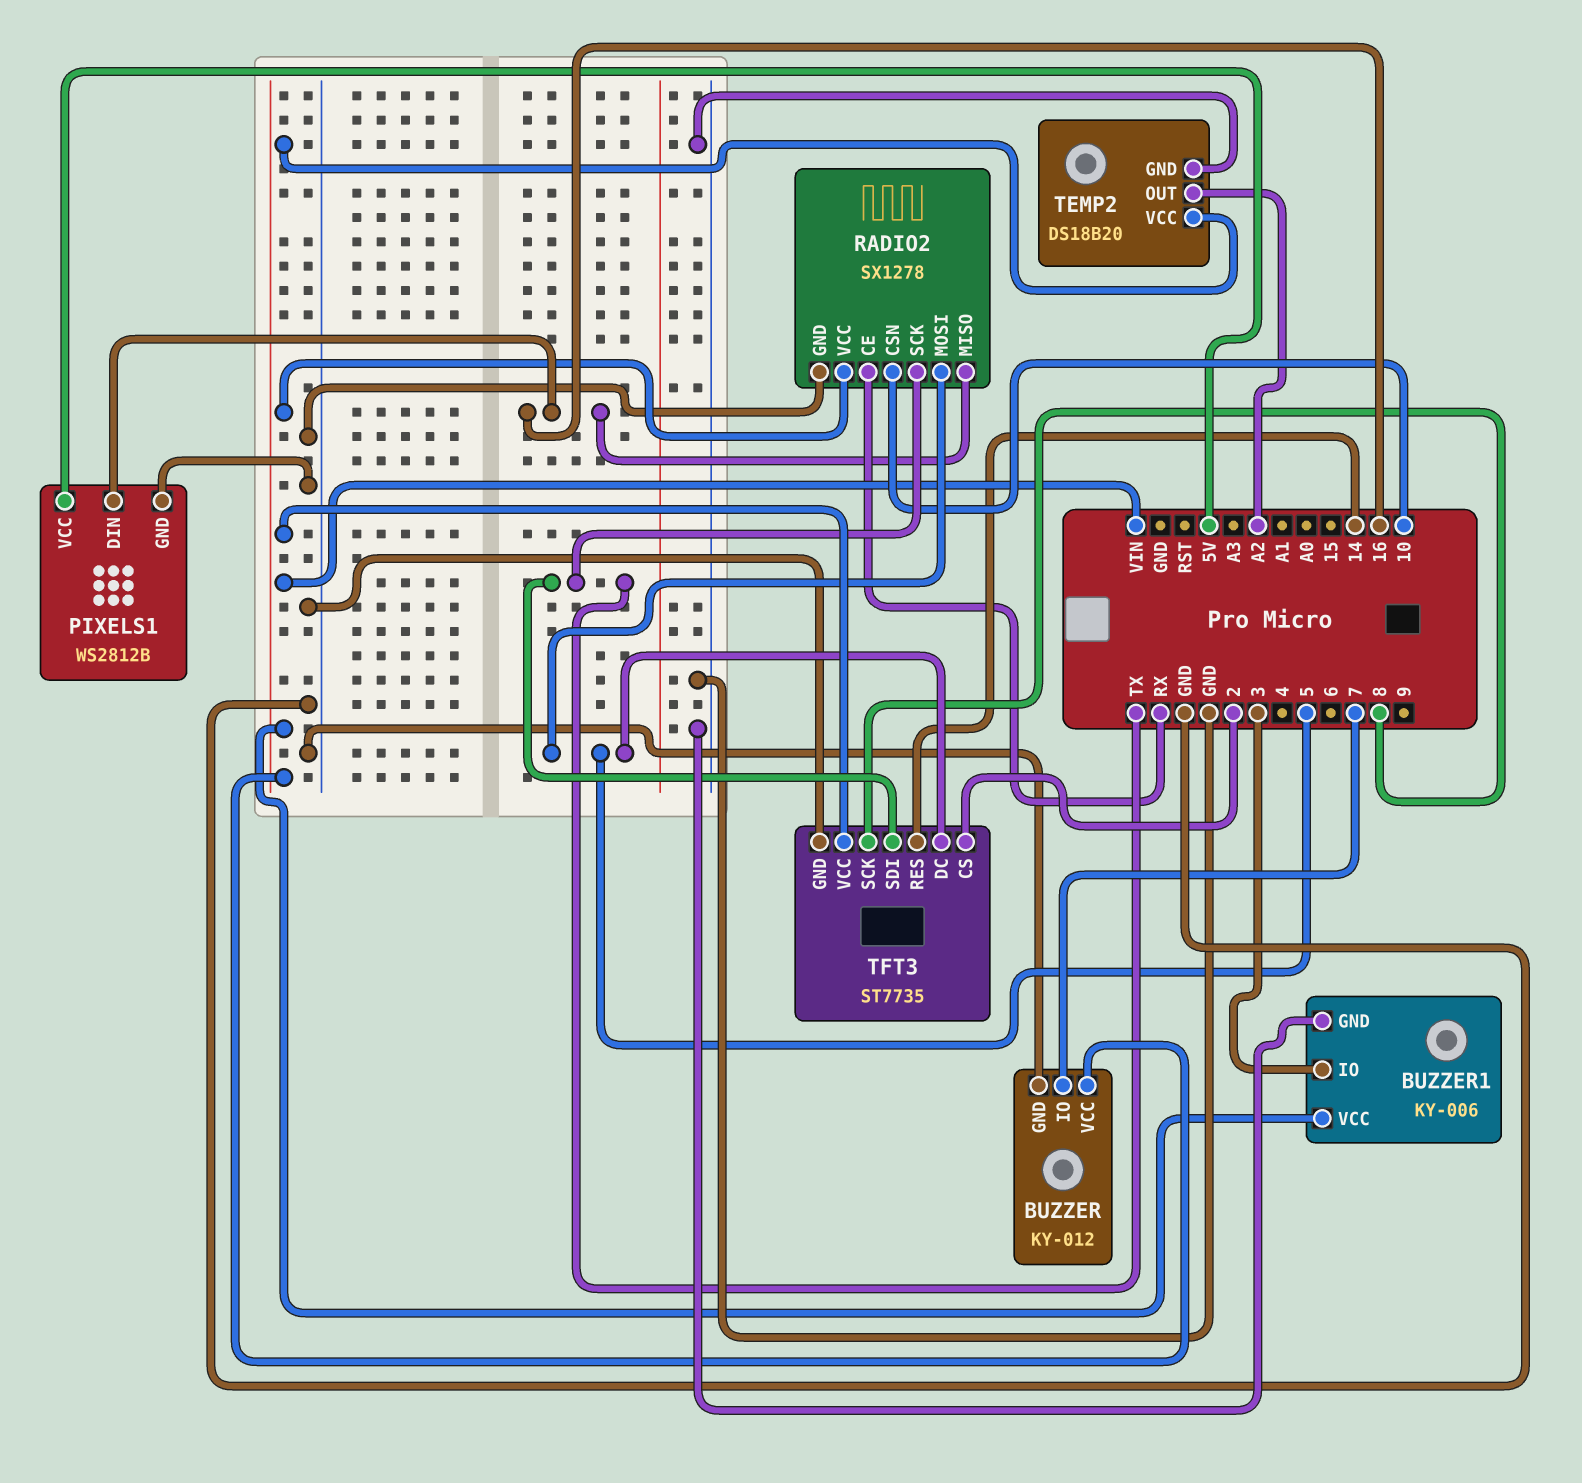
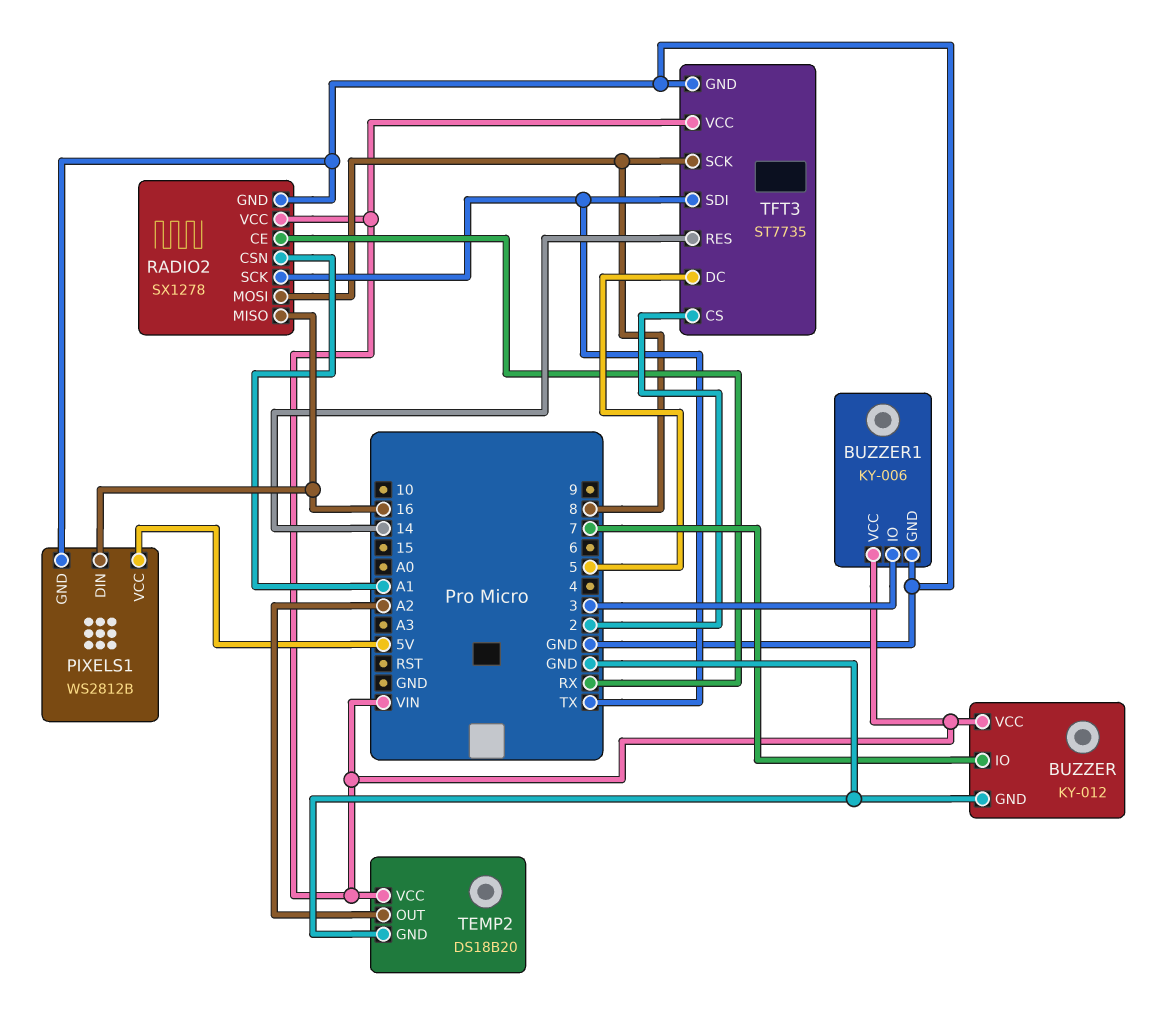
RADIO2 pin CSN: 10 -> A1
RADIO2 pin MOSI: 5 -> 8

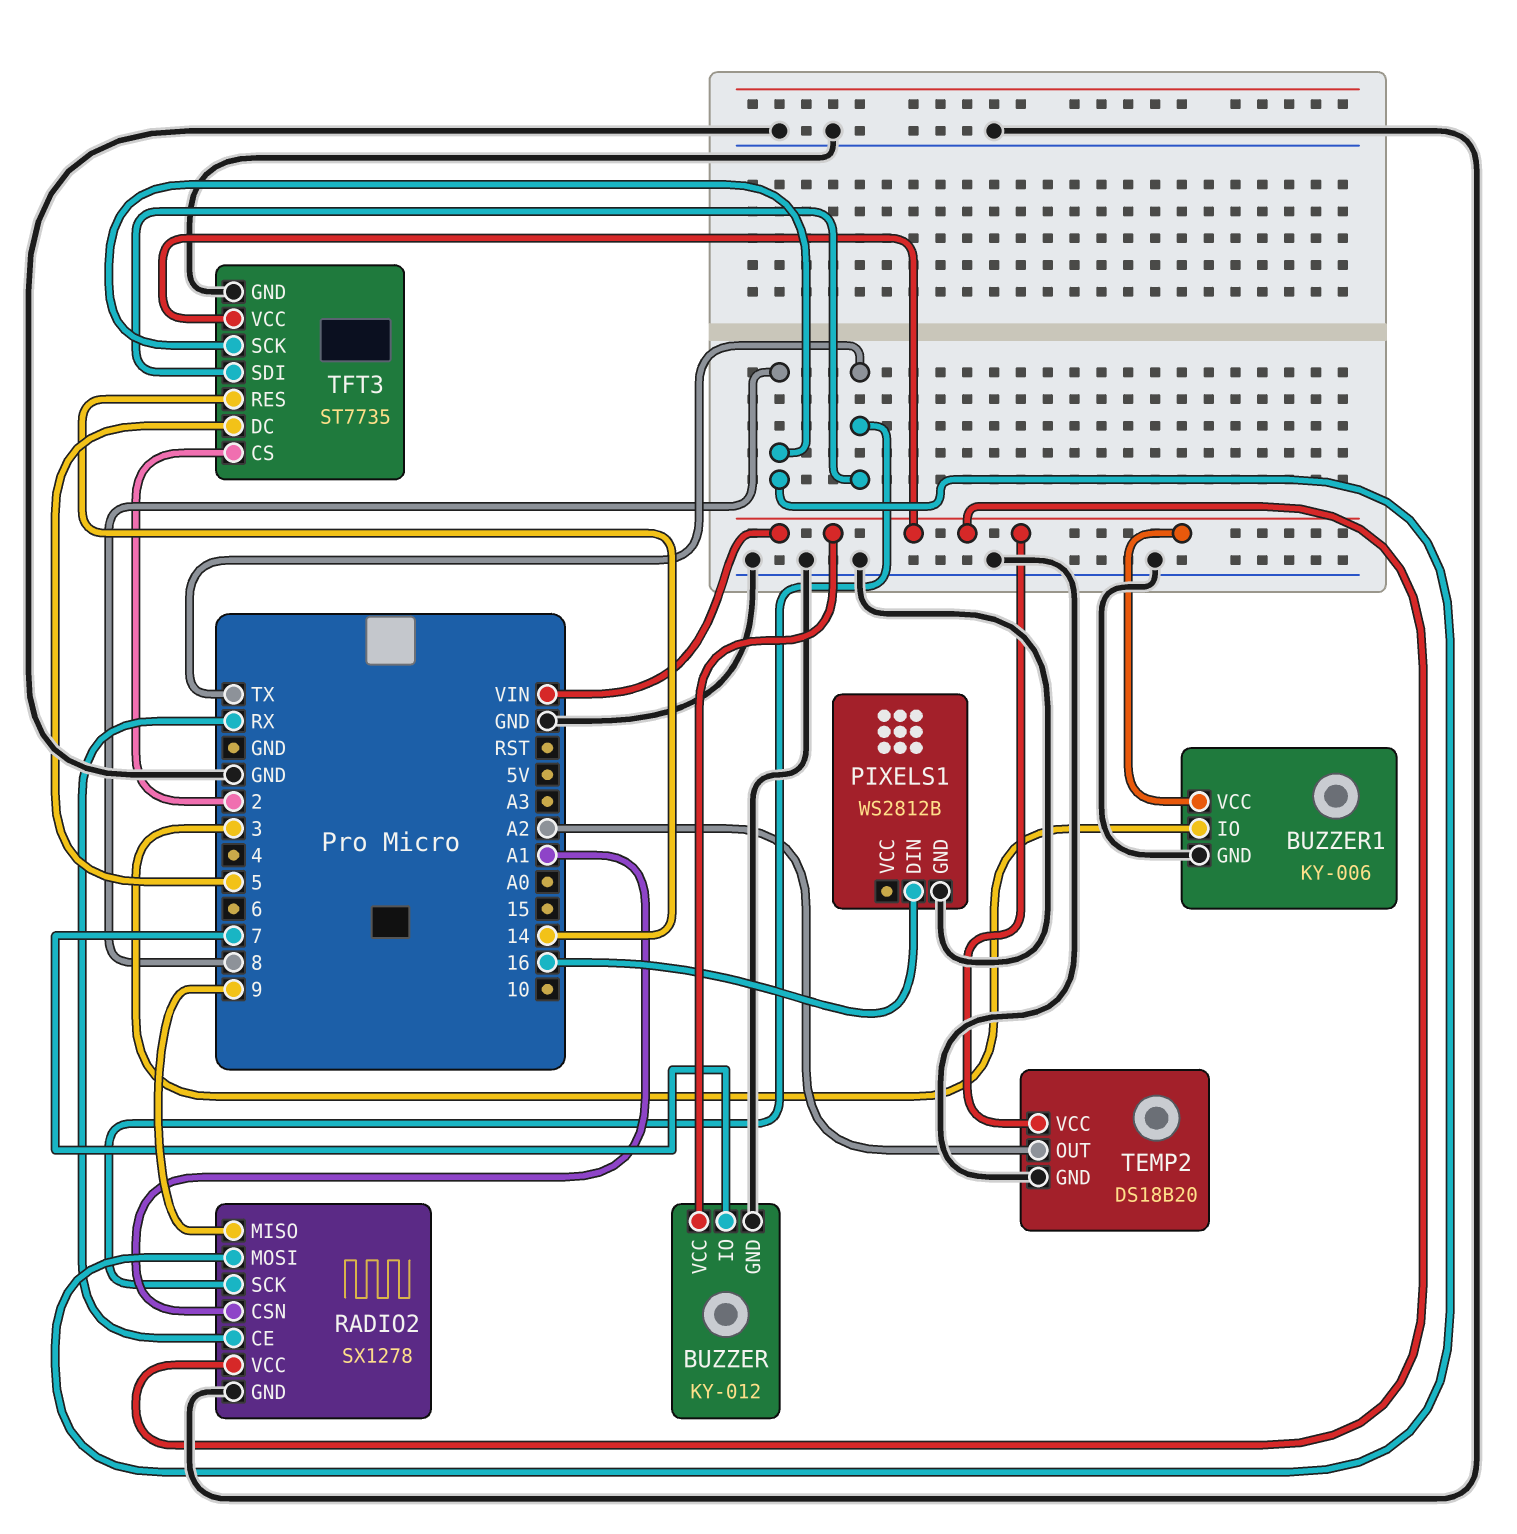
PIXELS1 pin VCC: 5V -> none
RADIO2 pin MISO: 16 -> 9

